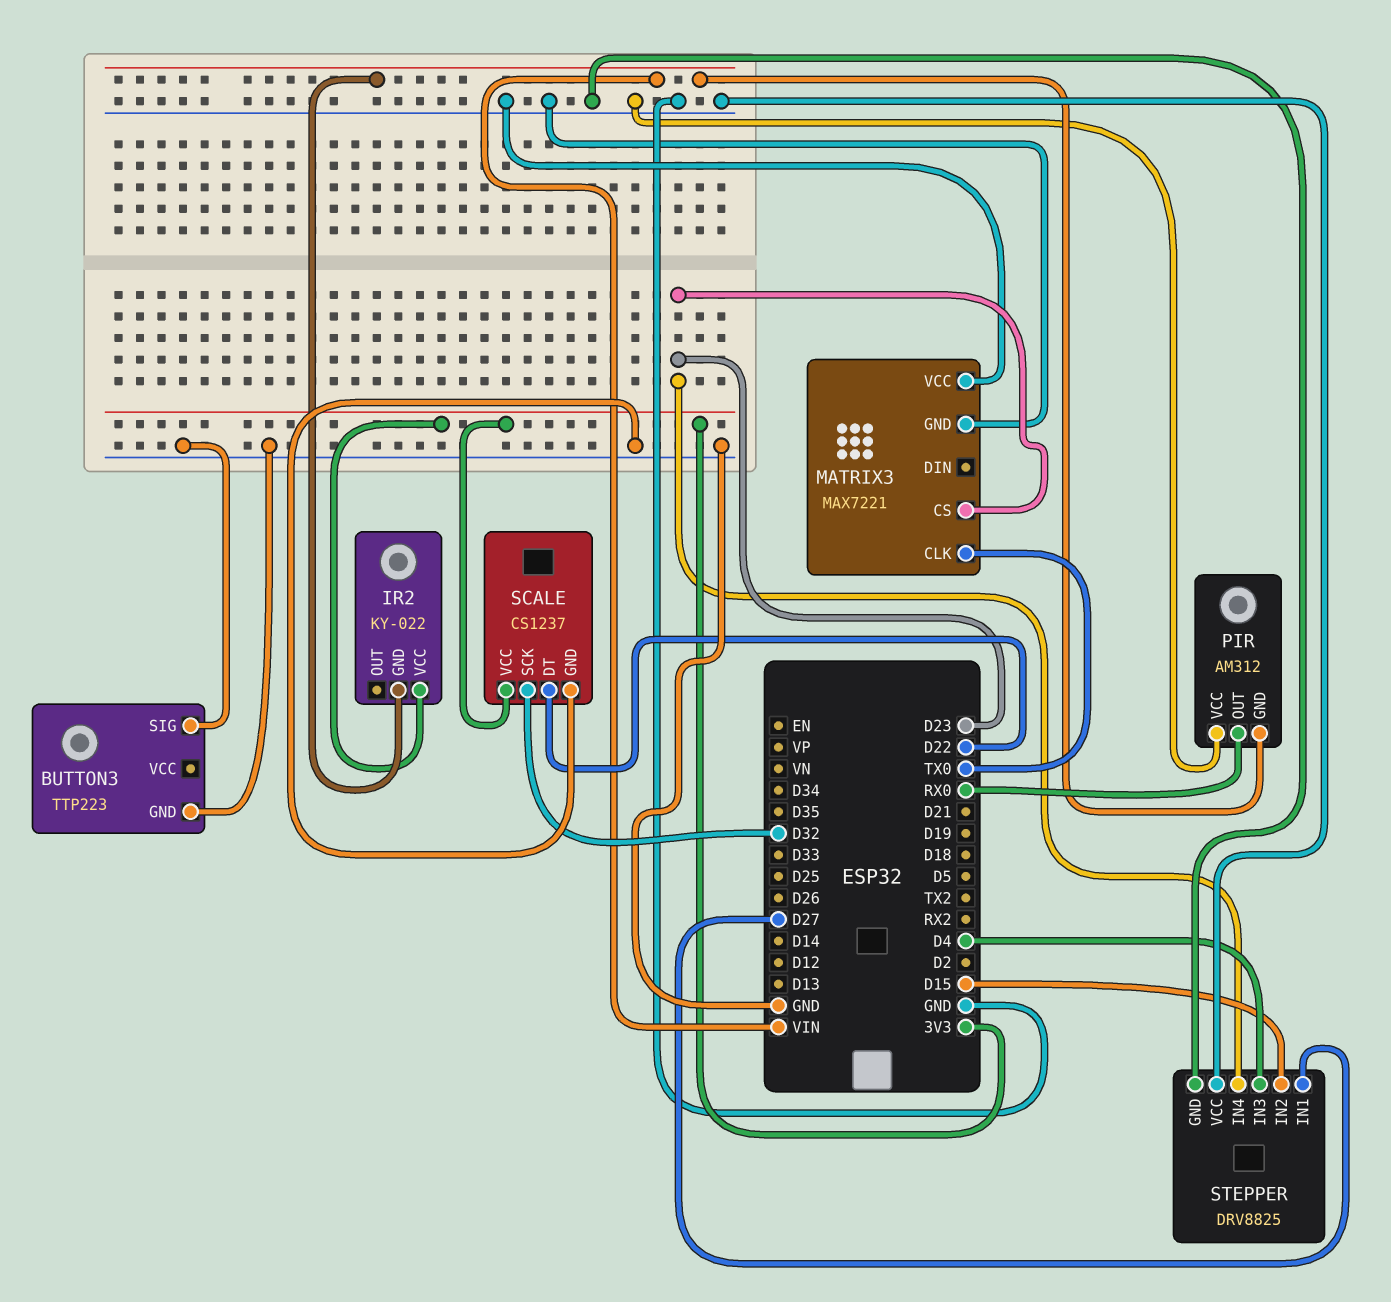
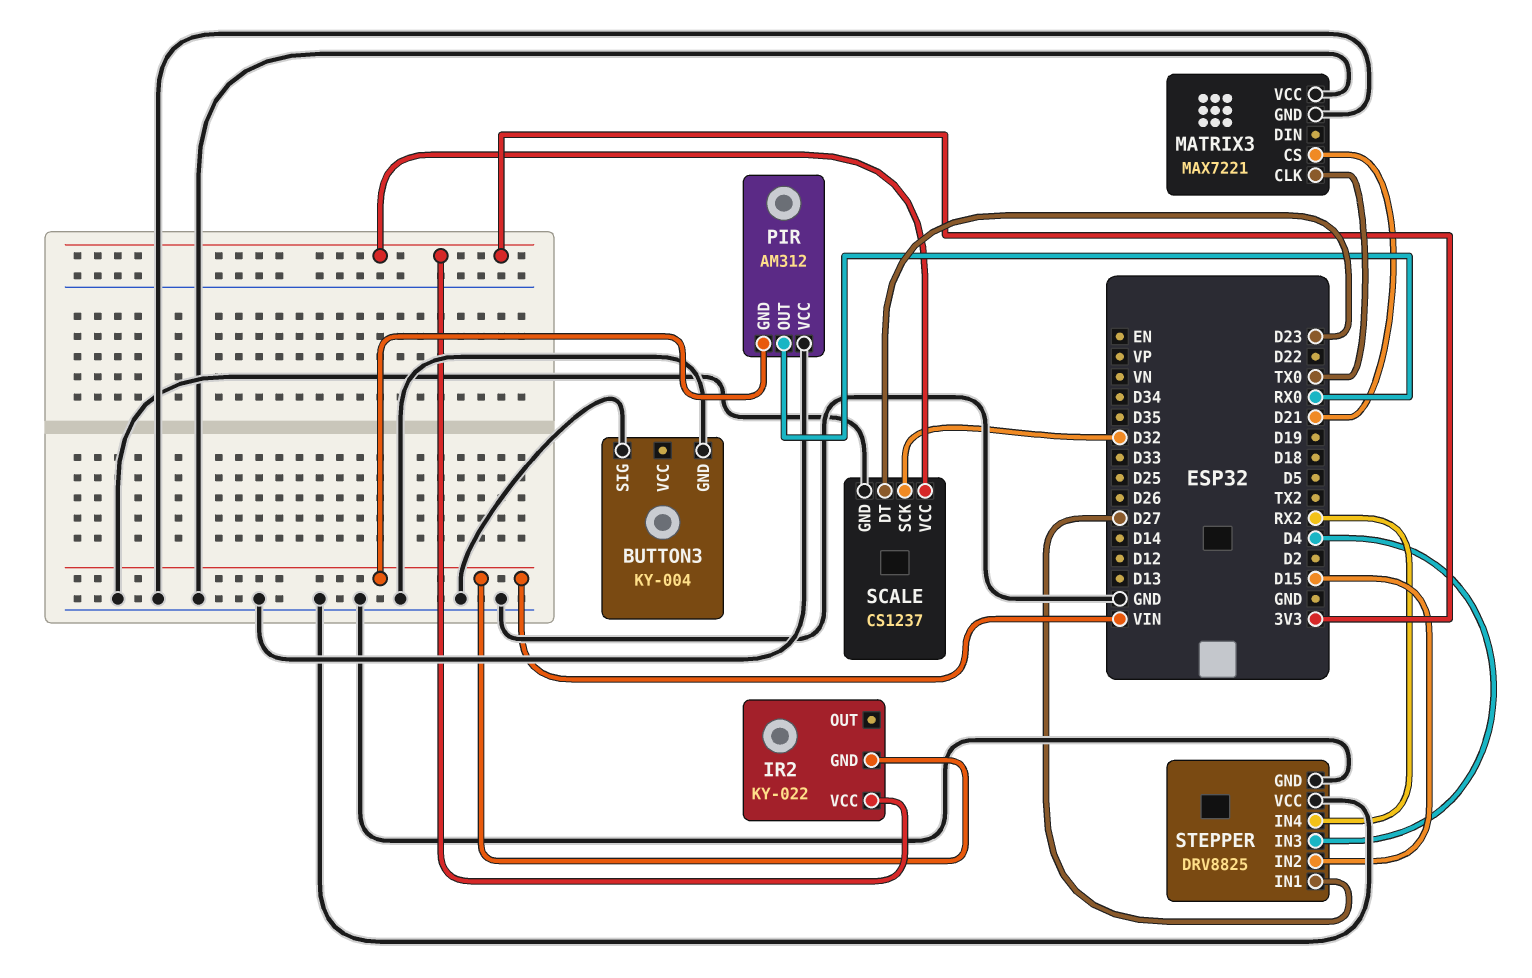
BUTTON3: TTP223 -> KY-004
MATRIX3 pin CS: D23 -> D21
SCALE pin DT: D22 -> D23
STEPPER pin IN4: D23 -> RX2

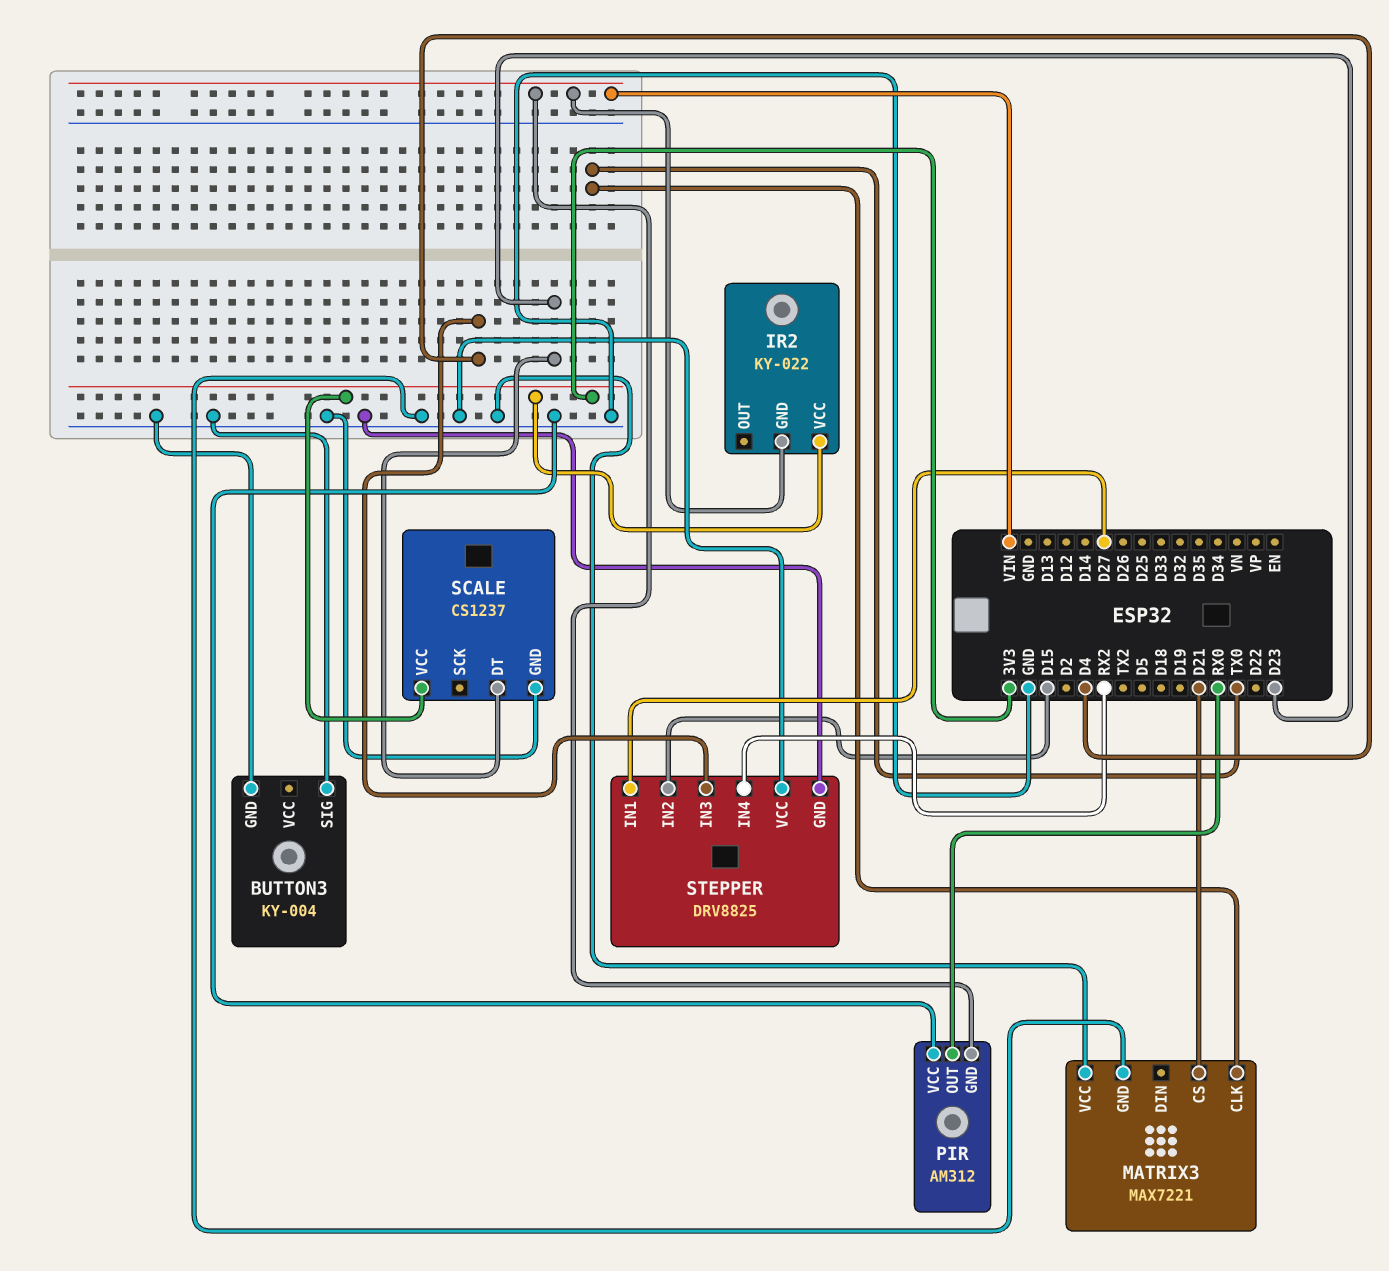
SCALE pin SCK: D32 -> none

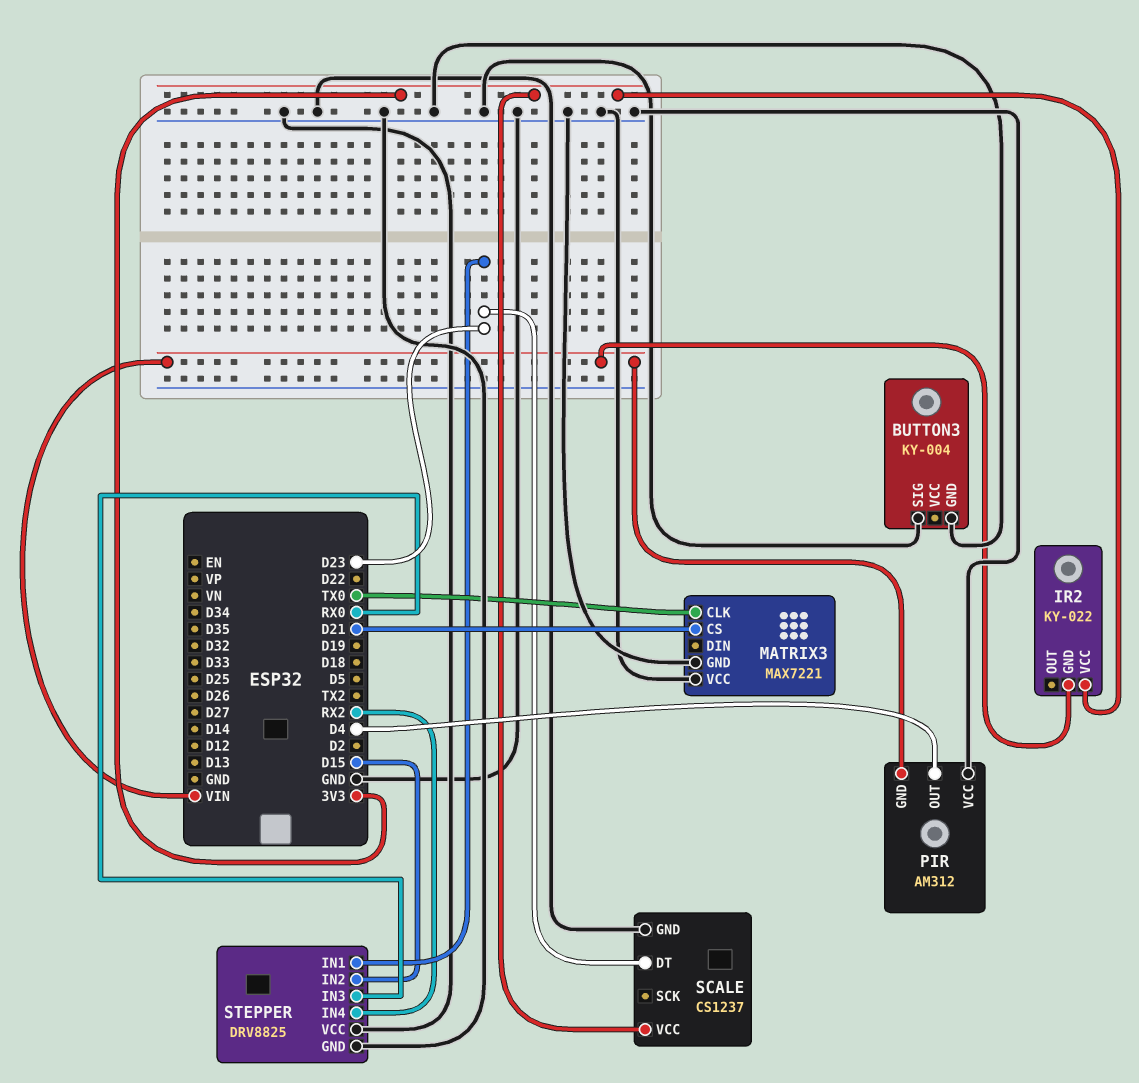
PIR pin OUT: RX0 -> D4
STEPPER pin IN1: D27 -> D23
STEPPER pin IN3: D4 -> RX0

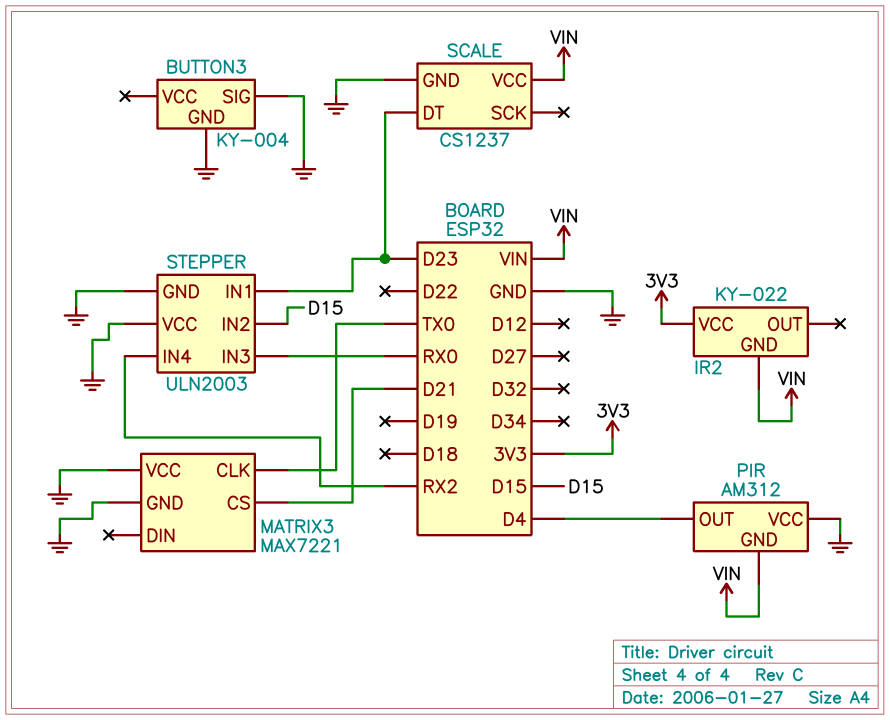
SCALE pin VCC: 3V3 -> VIN
STEPPER: DRV8825 -> ULN2003

